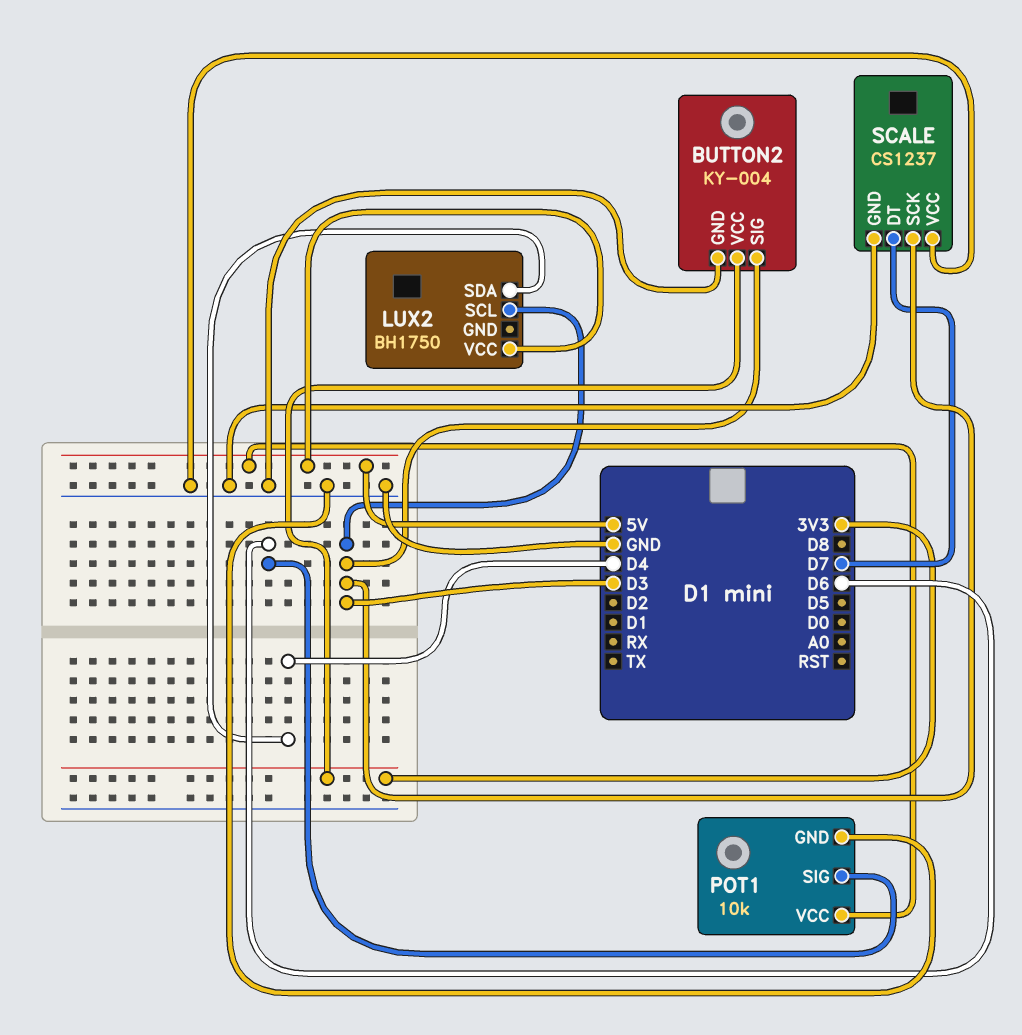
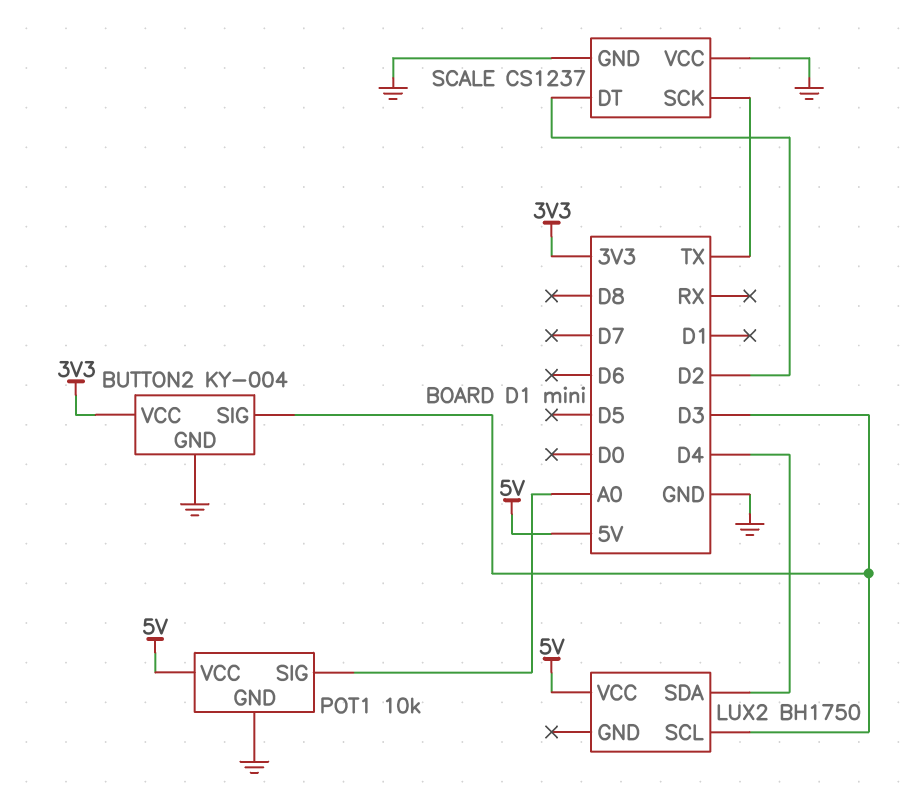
POT1 pin SIG: D6 -> A0
SCALE pin DT: D7 -> D2
SCALE pin SCK: D3 -> TX

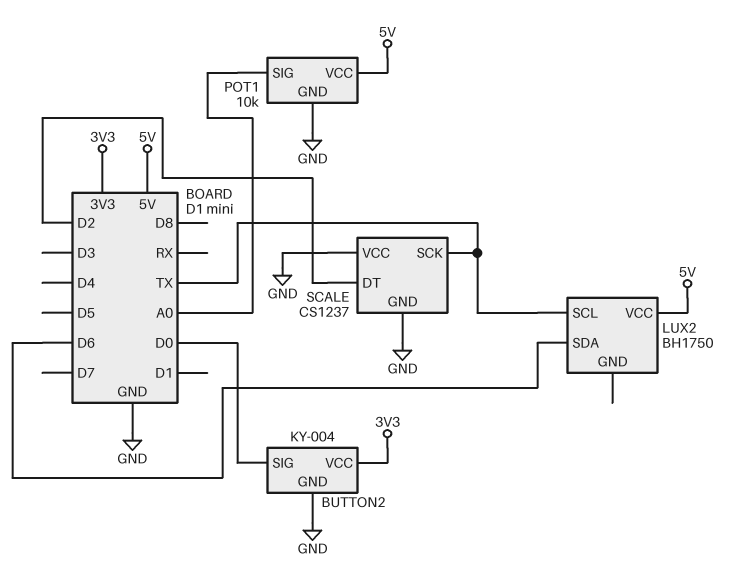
BUTTON2 pin SIG: D3 -> D0
LUX2 pin SCL: D3 -> TX
LUX2 pin SDA: D4 -> D6

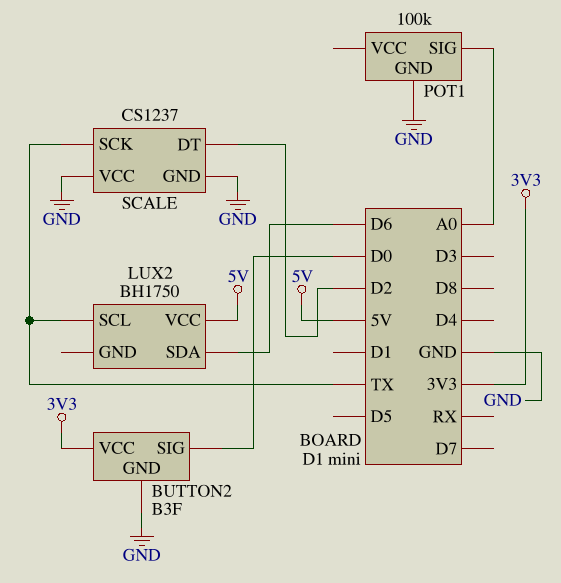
BUTTON2: KY-004 -> B3F
POT1: 10k -> 100k
POT1 pin VCC: 5V -> none

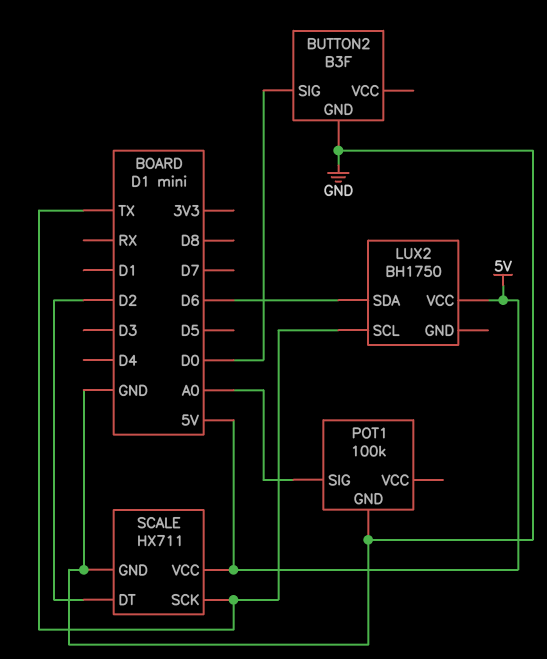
BUTTON2 pin VCC: 3V3 -> none
SCALE: CS1237 -> HX711
SCALE pin VCC: GND -> 5V

